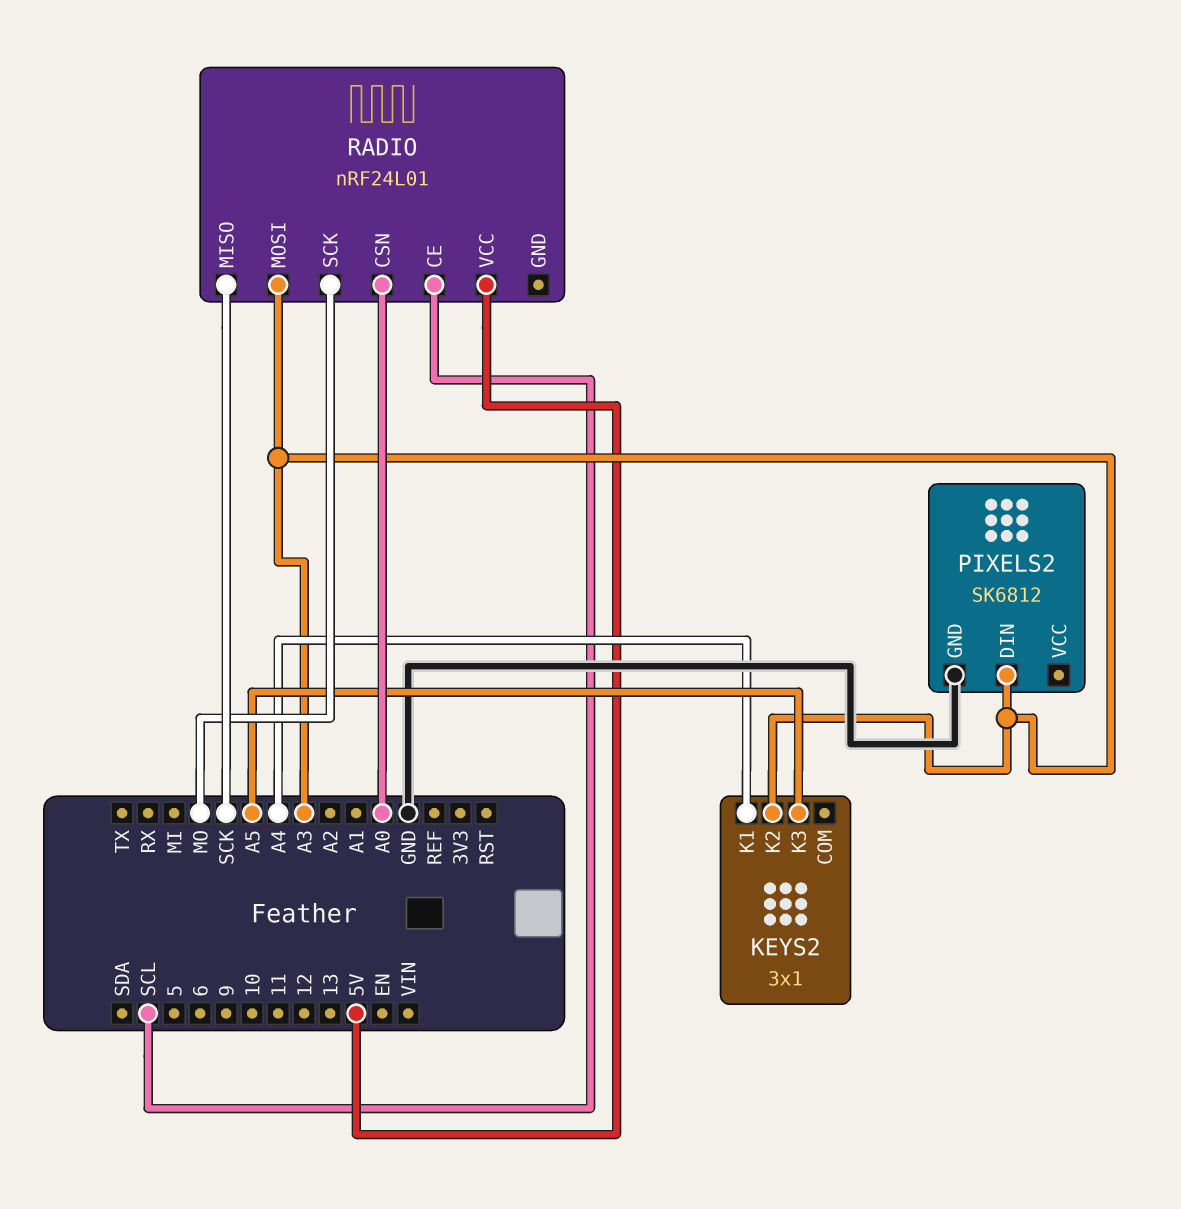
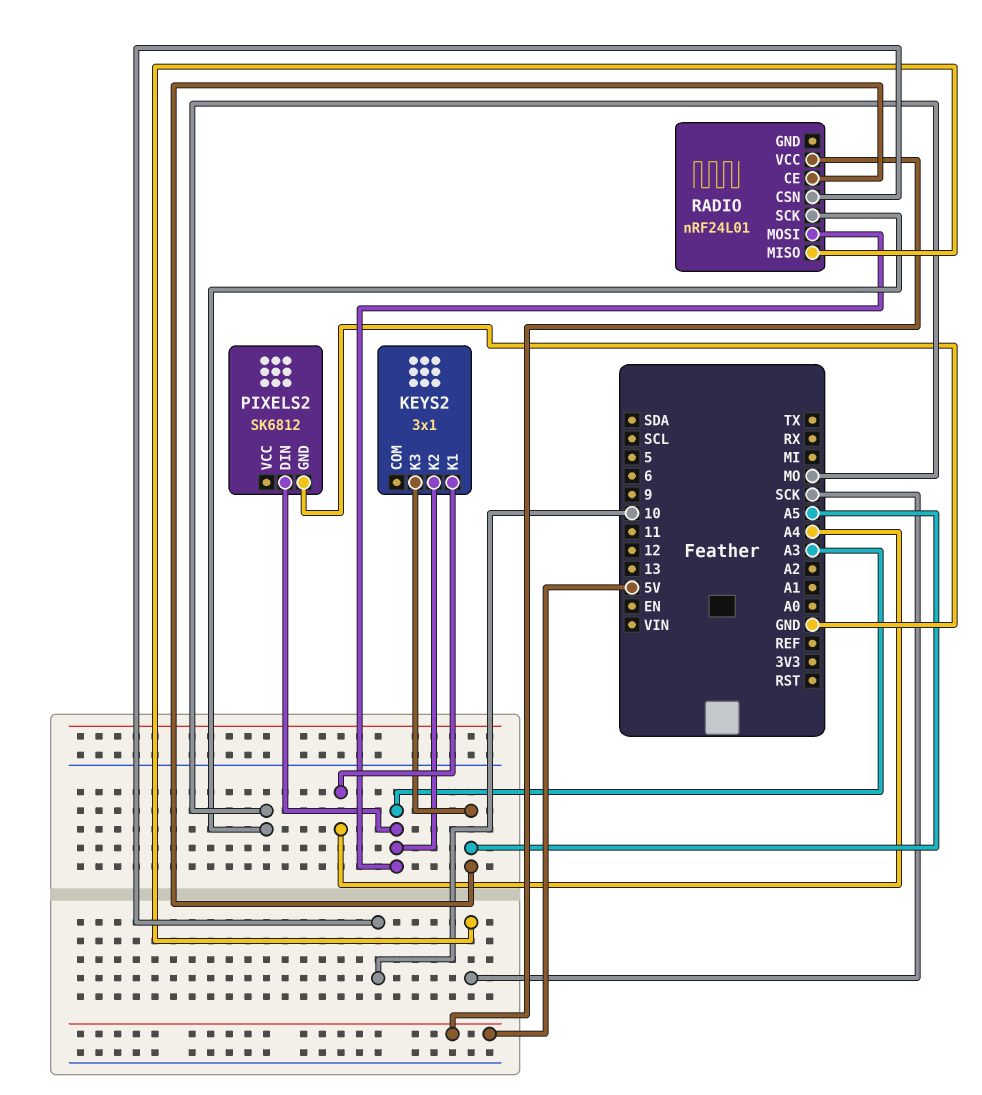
RADIO pin CE: SCL -> A5
RADIO pin CSN: A0 -> 10

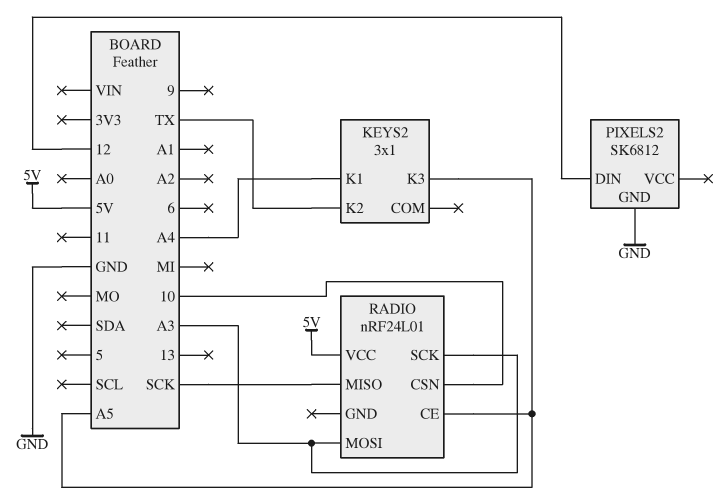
KEYS2 pin K2: A3 -> TX
PIXELS2 pin DIN: A3 -> 12
RADIO pin SCK: MO -> A3

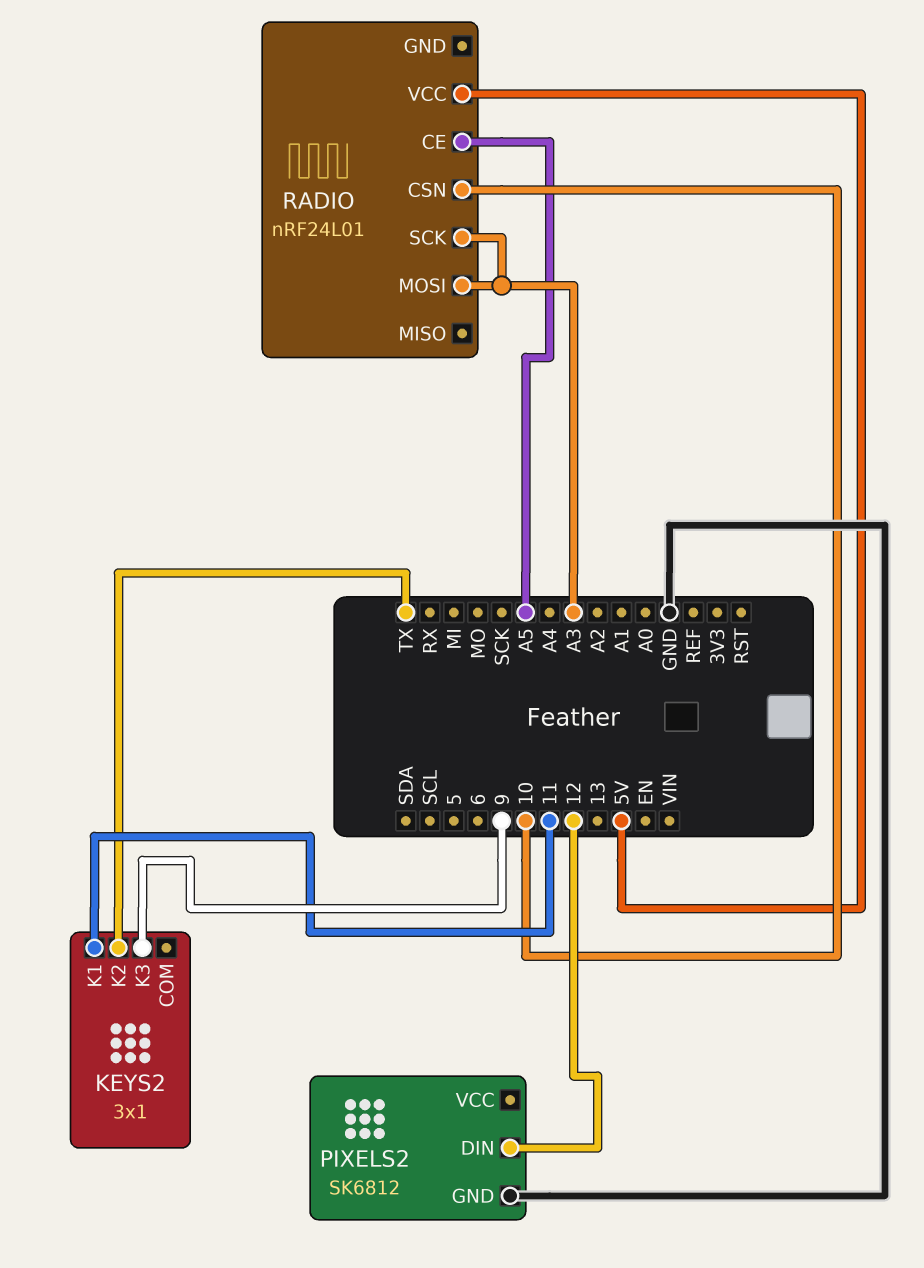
KEYS2 pin K1: A4 -> 11
KEYS2 pin K3: A5 -> 9
RADIO pin MISO: SCK -> none

